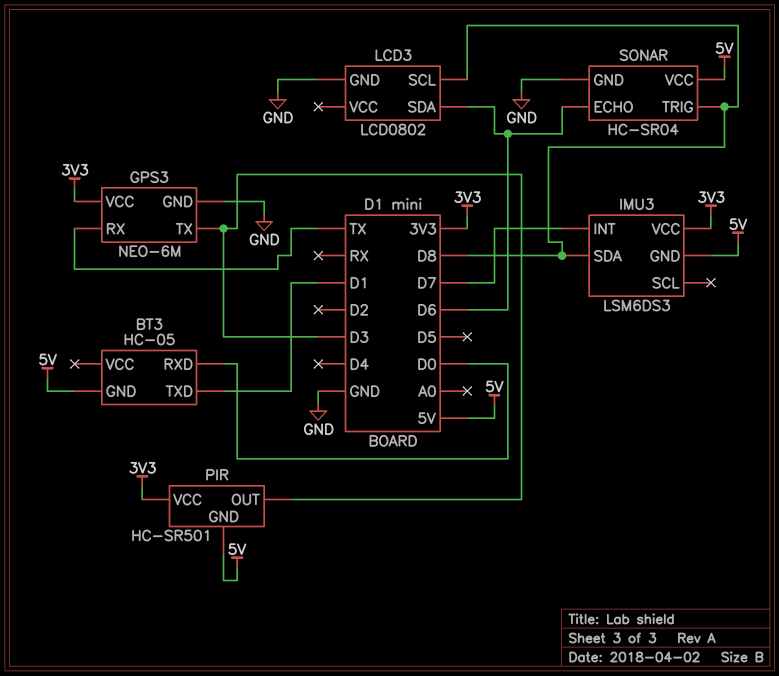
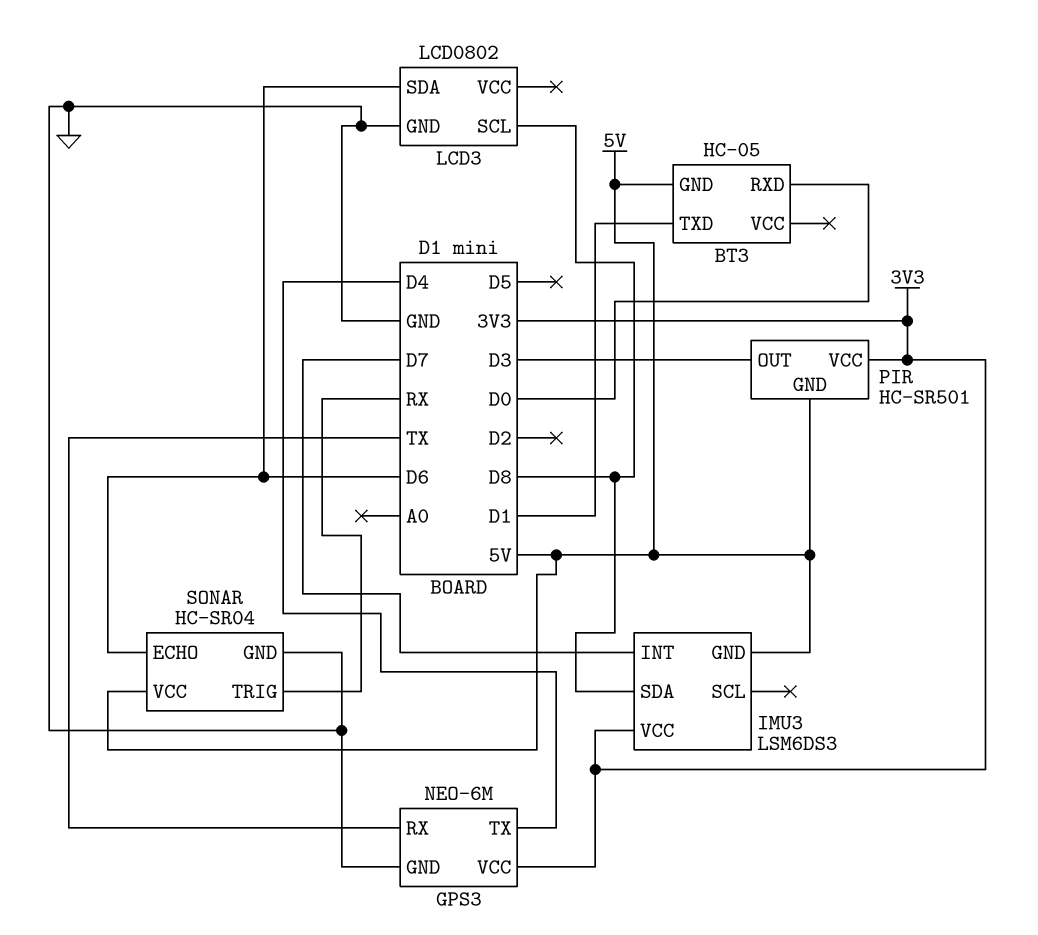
GPS3 pin TX: D3 -> D4
SONAR pin TRIG: D8 -> RX

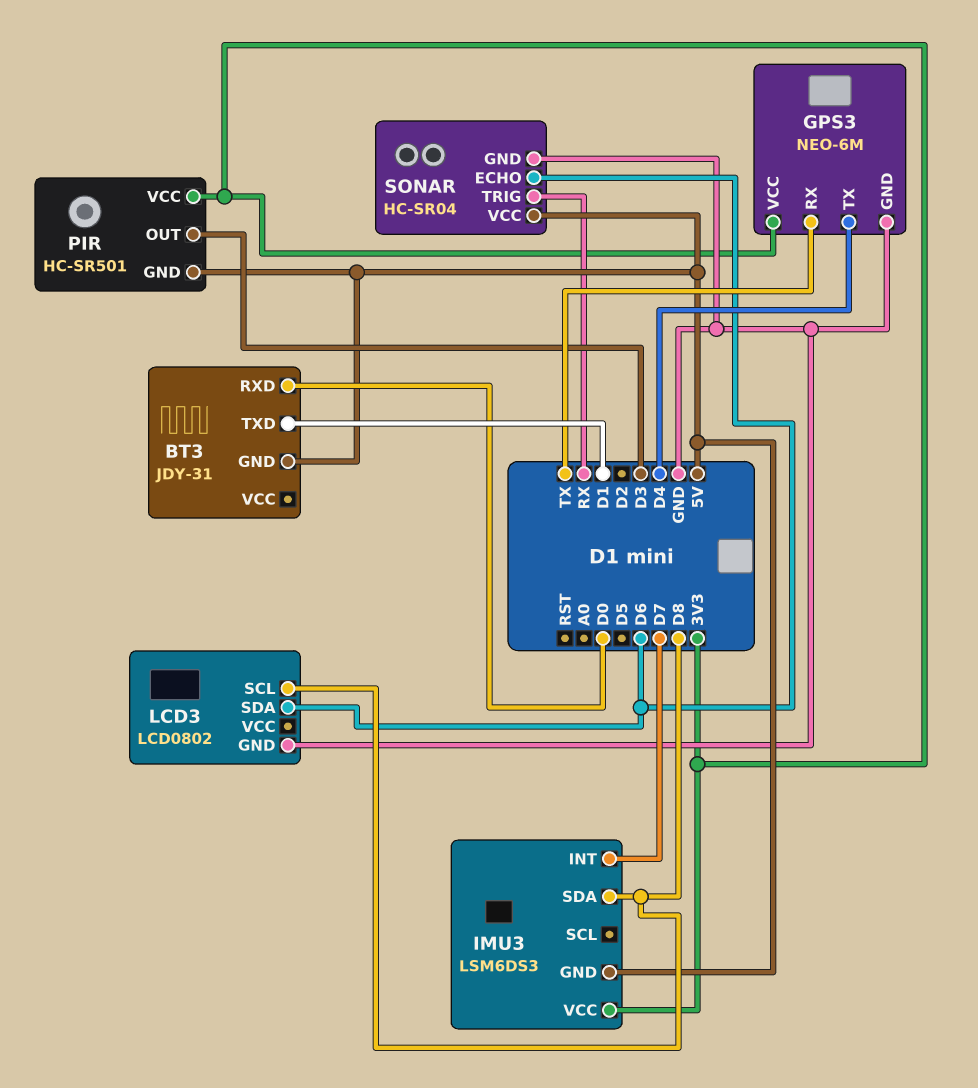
BT3: HC-05 -> JDY-31

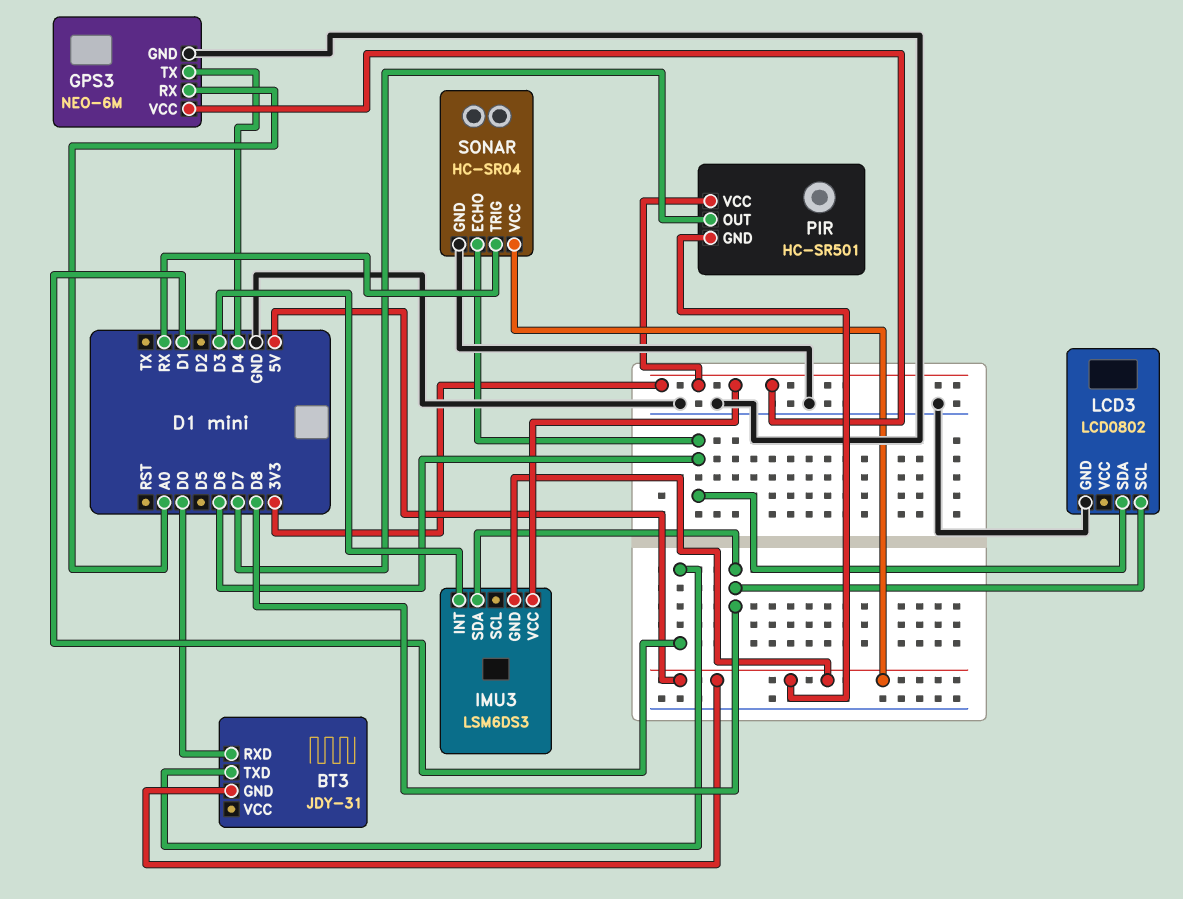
GPS3 pin RX: TX -> A0
IMU3 pin INT: D7 -> D3
PIR pin OUT: D3 -> D7

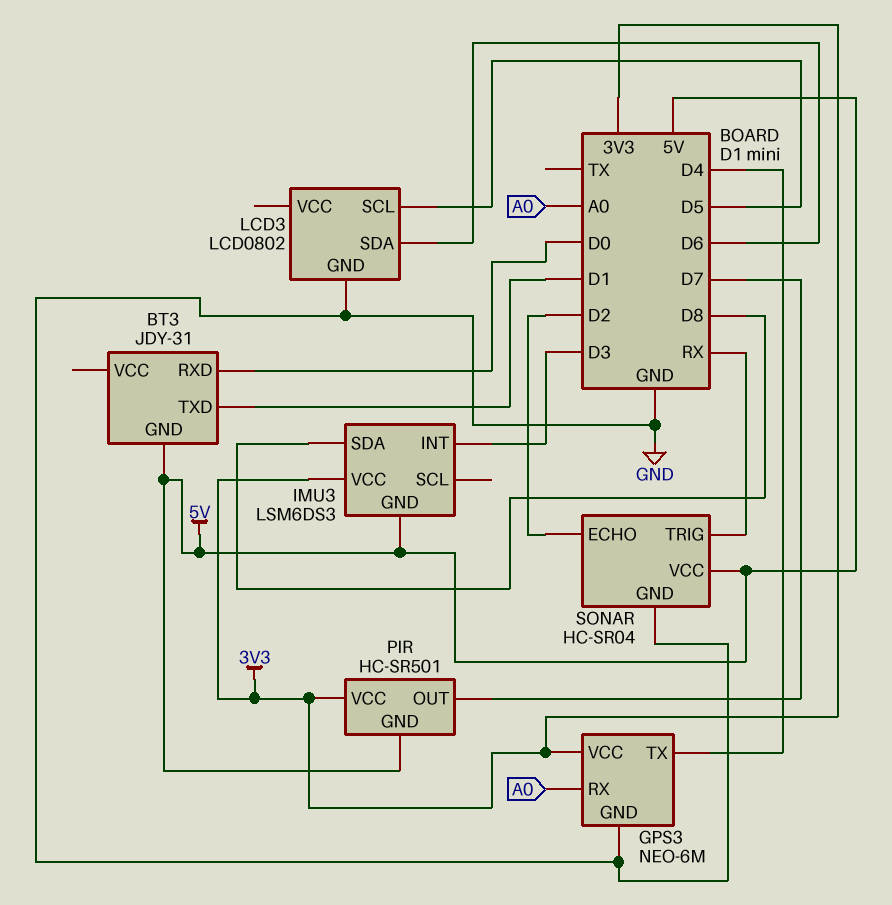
LCD3 pin SCL: D8 -> D5
SONAR pin ECHO: D6 -> D2

